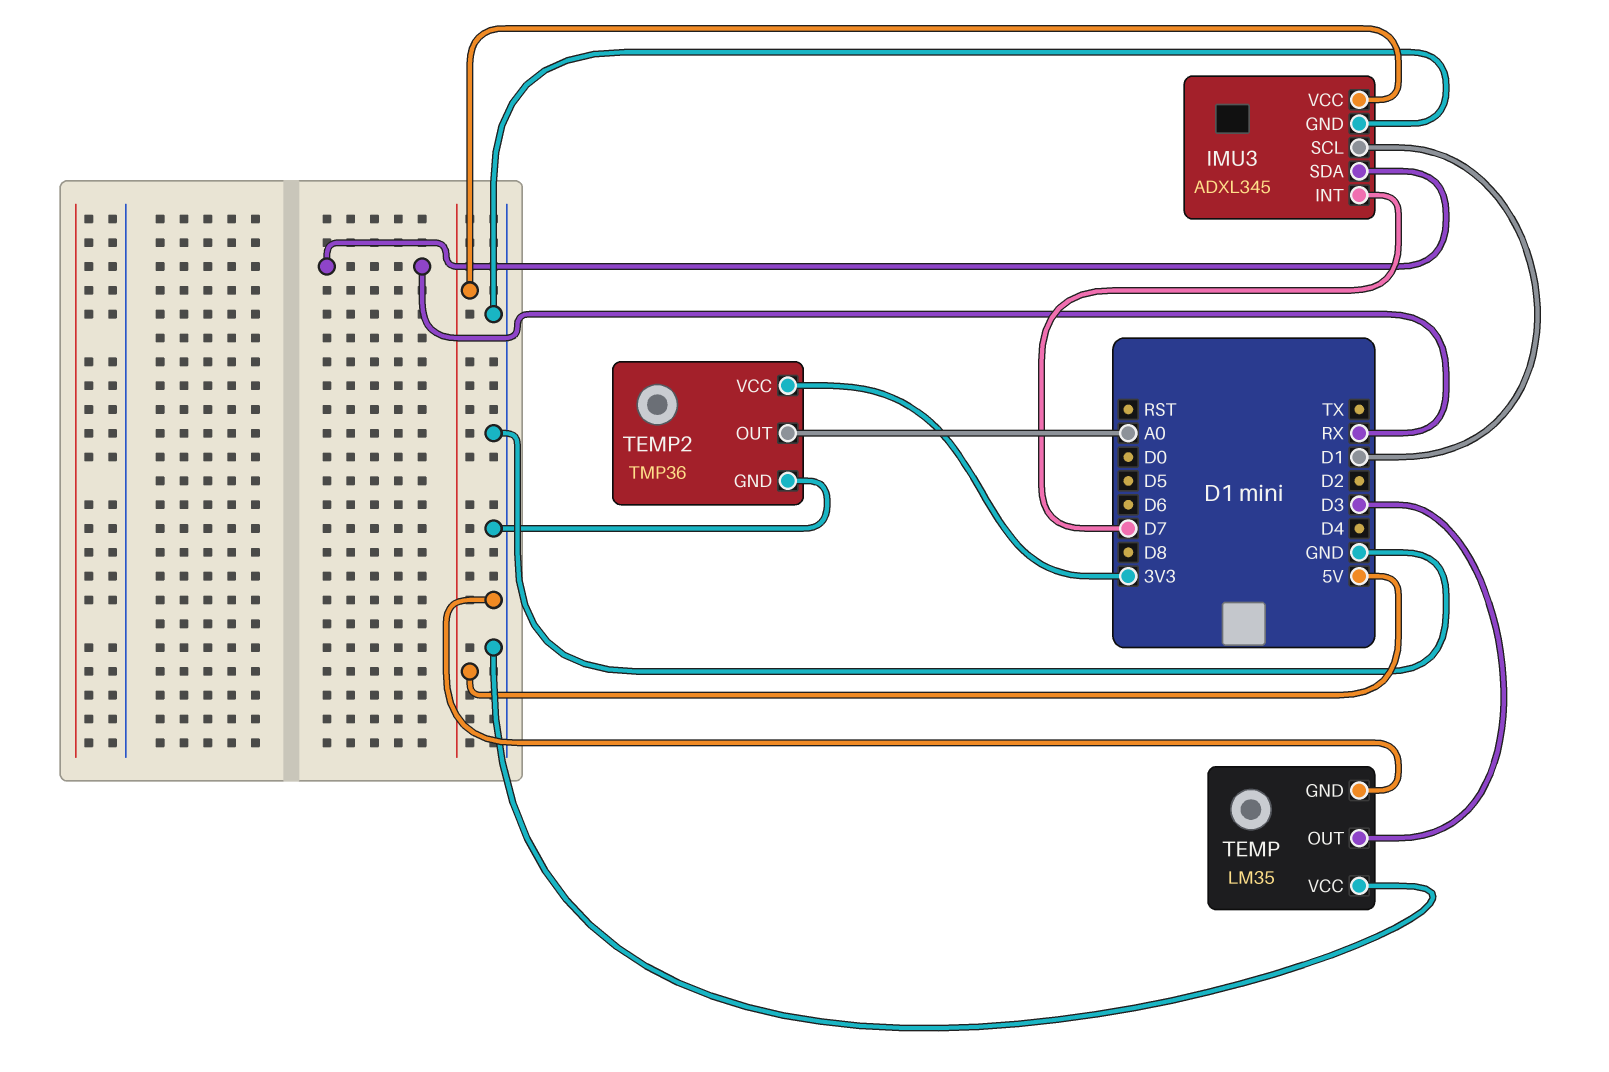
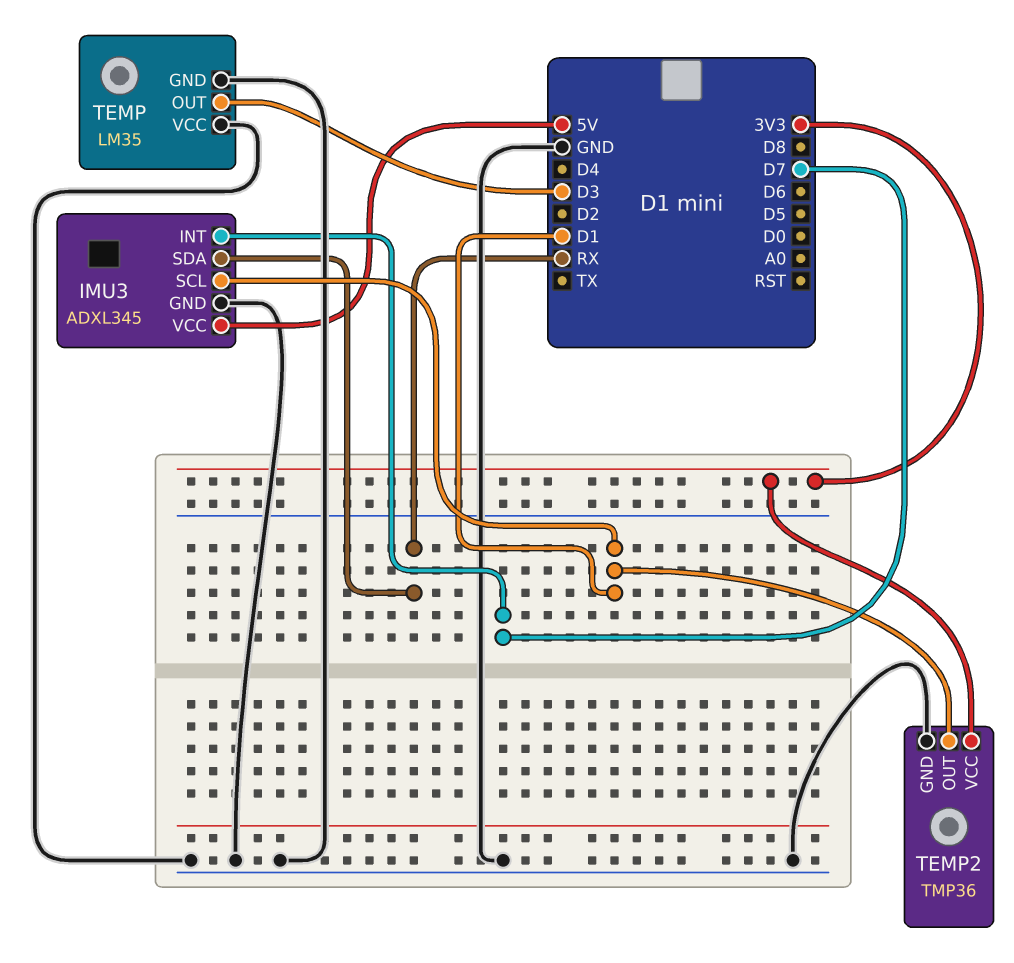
TEMP2 pin OUT: A0 -> D1

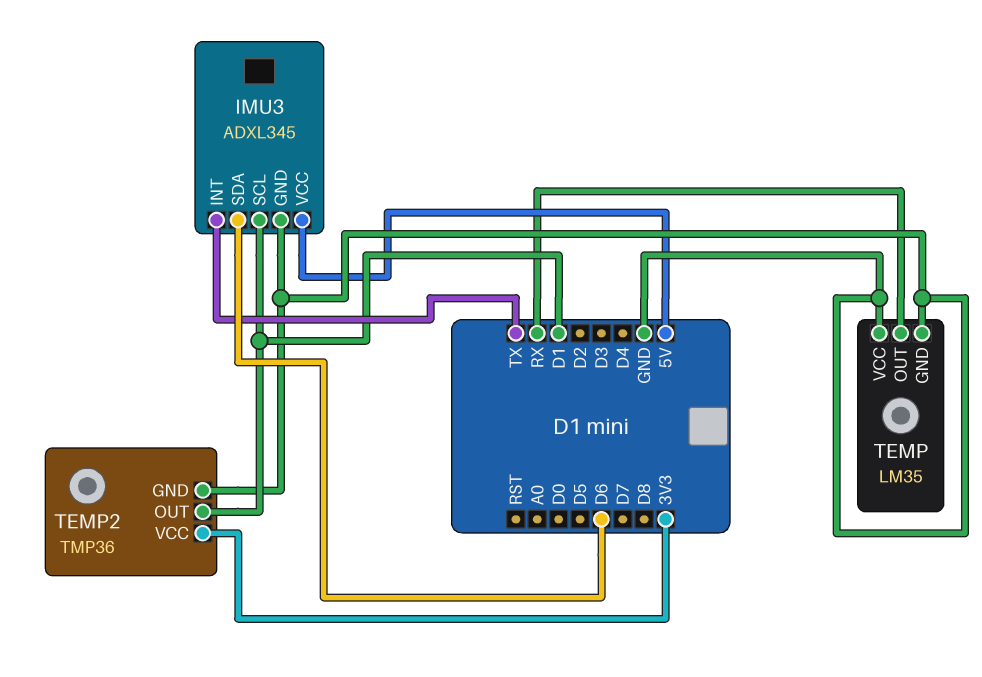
IMU3 pin INT: D7 -> TX
IMU3 pin SDA: RX -> D6
TEMP pin OUT: D3 -> RX

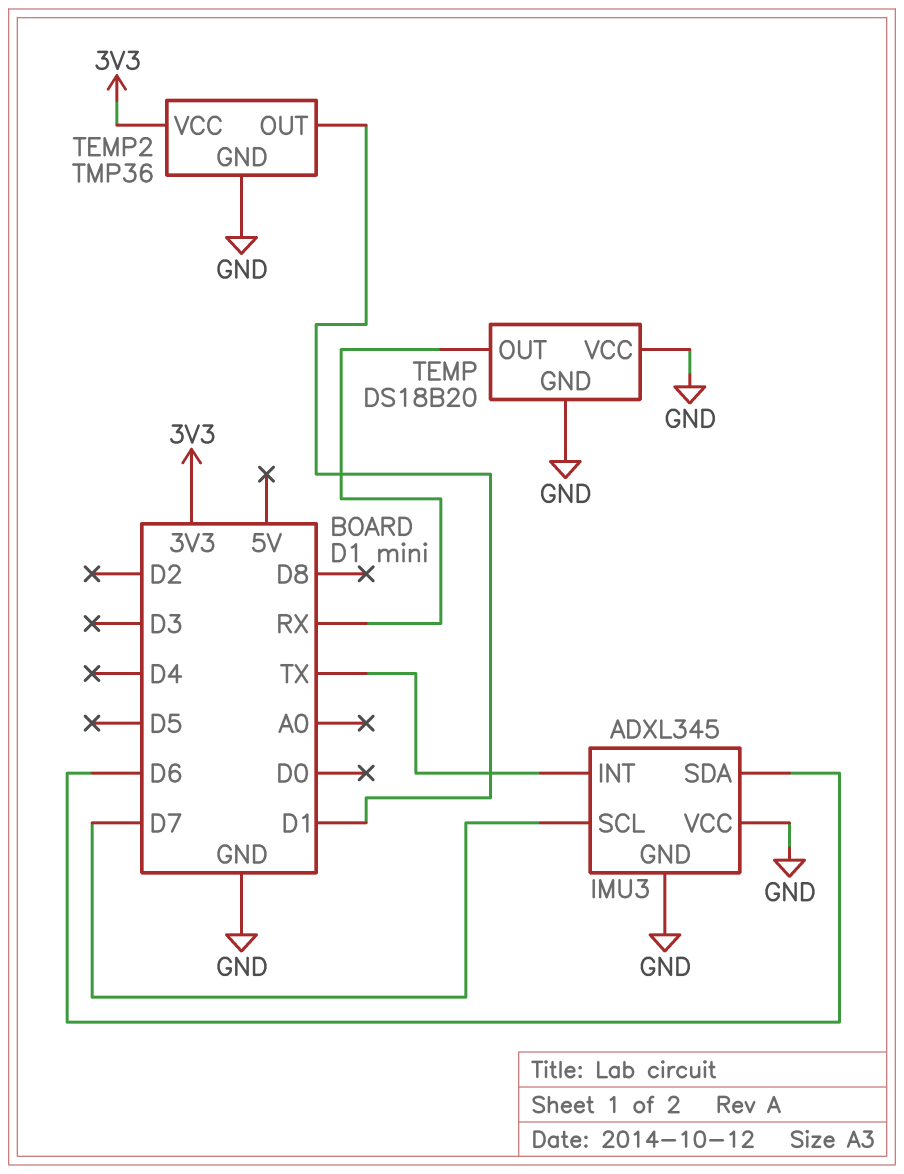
IMU3 pin SCL: D1 -> D7
IMU3 pin VCC: 5V -> GND
TEMP: LM35 -> DS18B20

